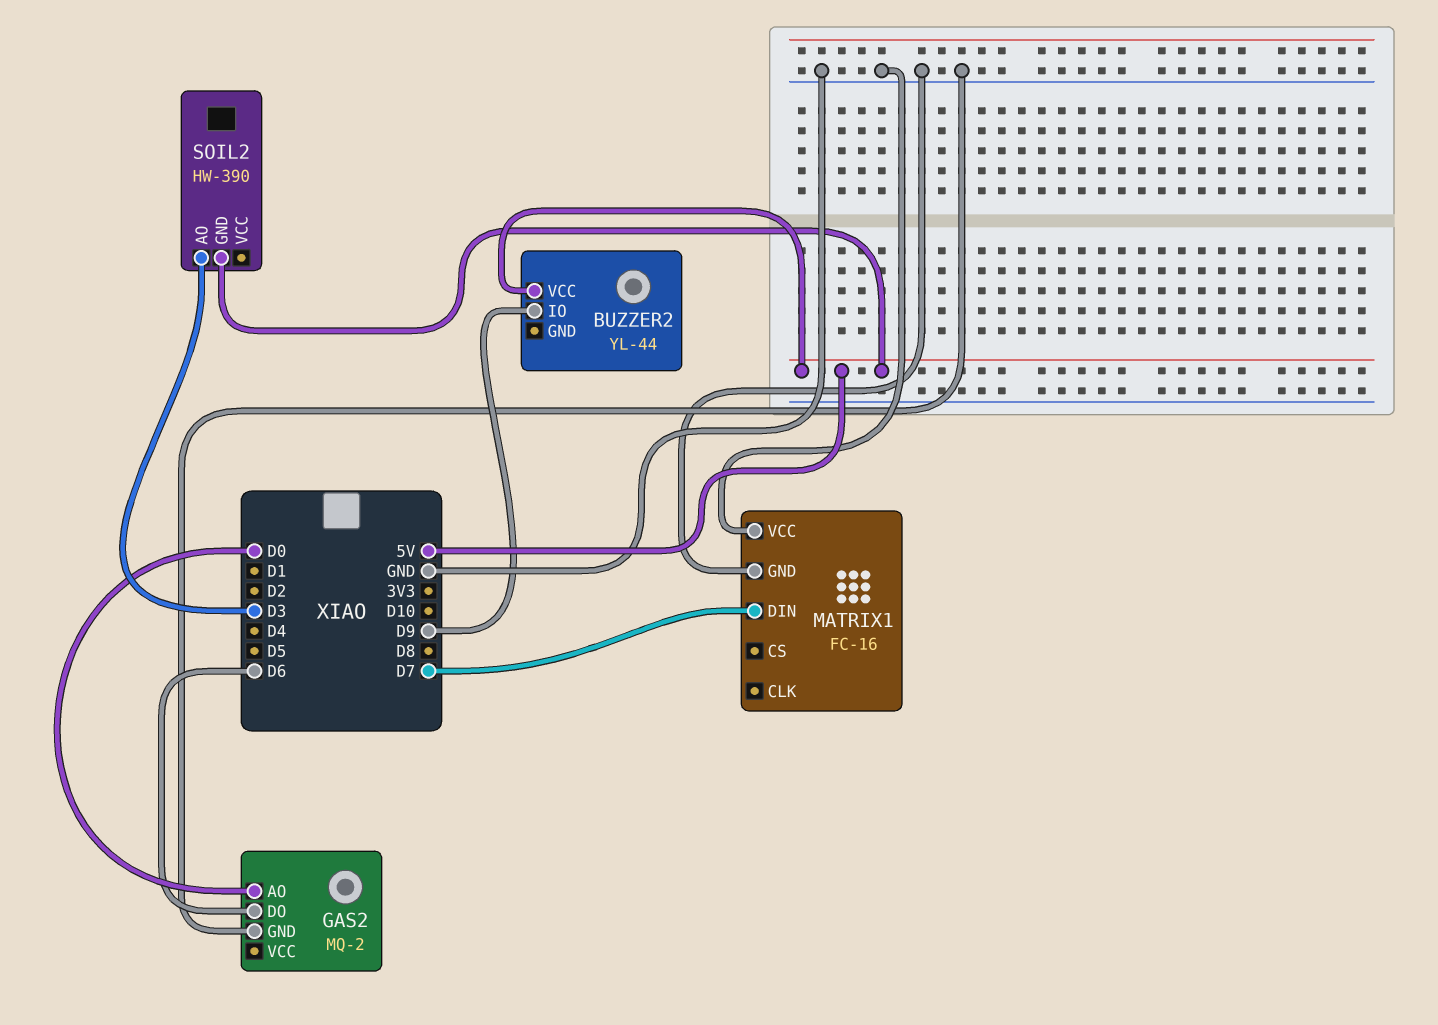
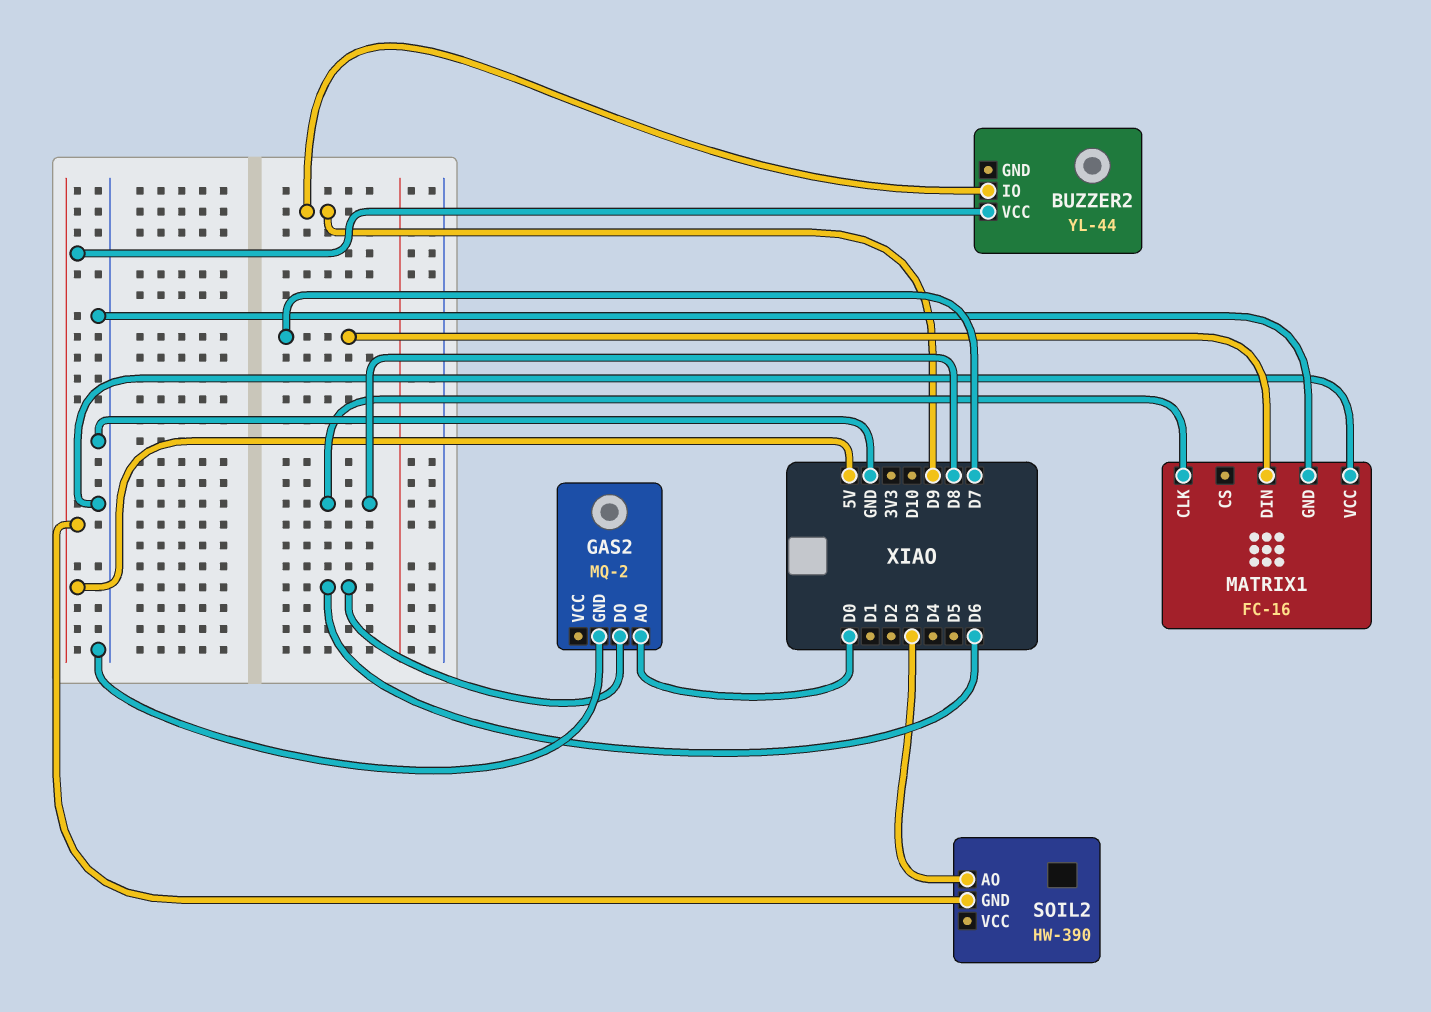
MATRIX1 pin CLK: none -> D8

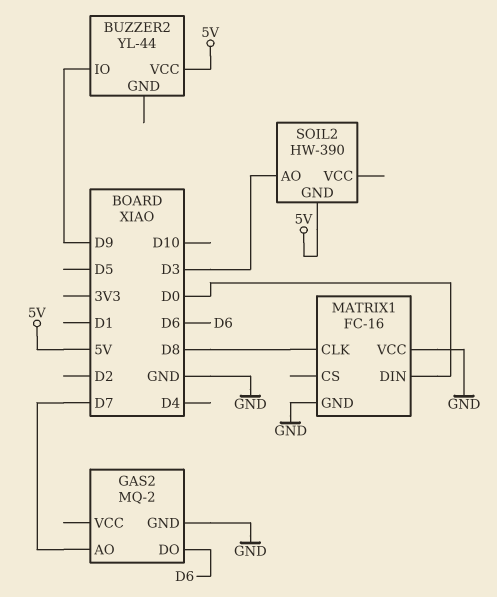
GAS2 pin AO: D0 -> D7
MATRIX1 pin DIN: D7 -> D0

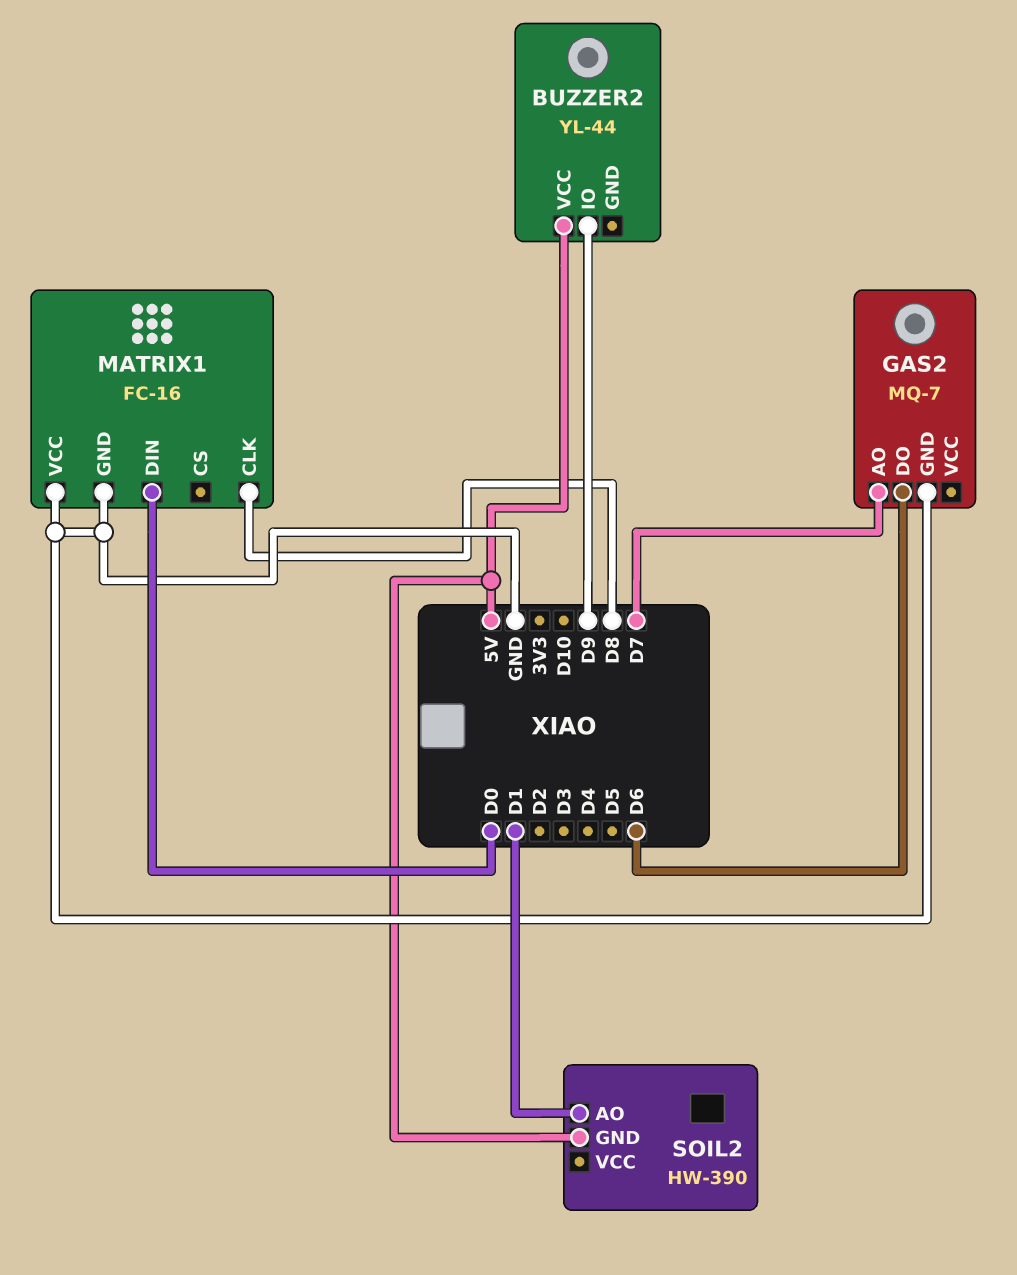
GAS2: MQ-2 -> MQ-7
SOIL2 pin AO: D3 -> D1

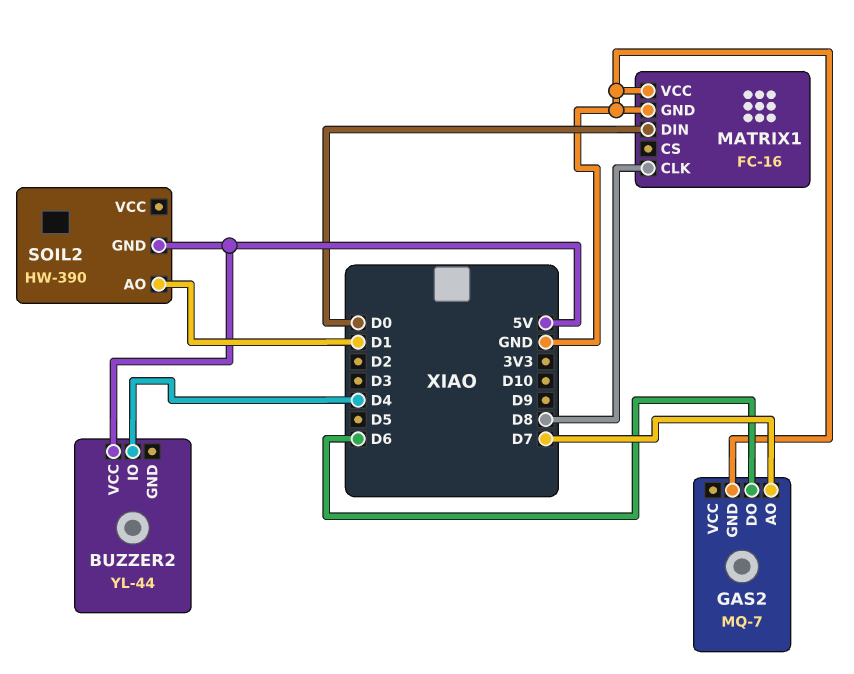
BUZZER2 pin IO: D9 -> D4

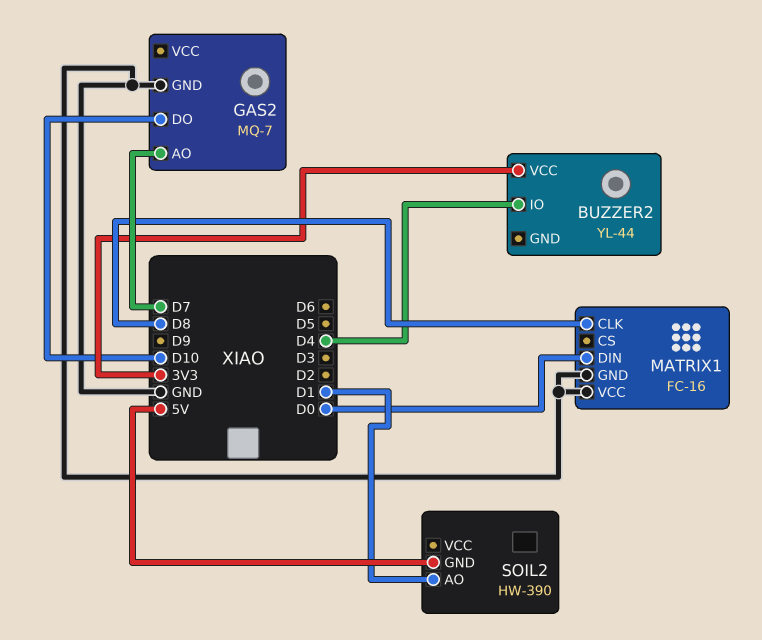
BUZZER2 pin VCC: 5V -> 3V3
GAS2 pin DO: D6 -> D10

